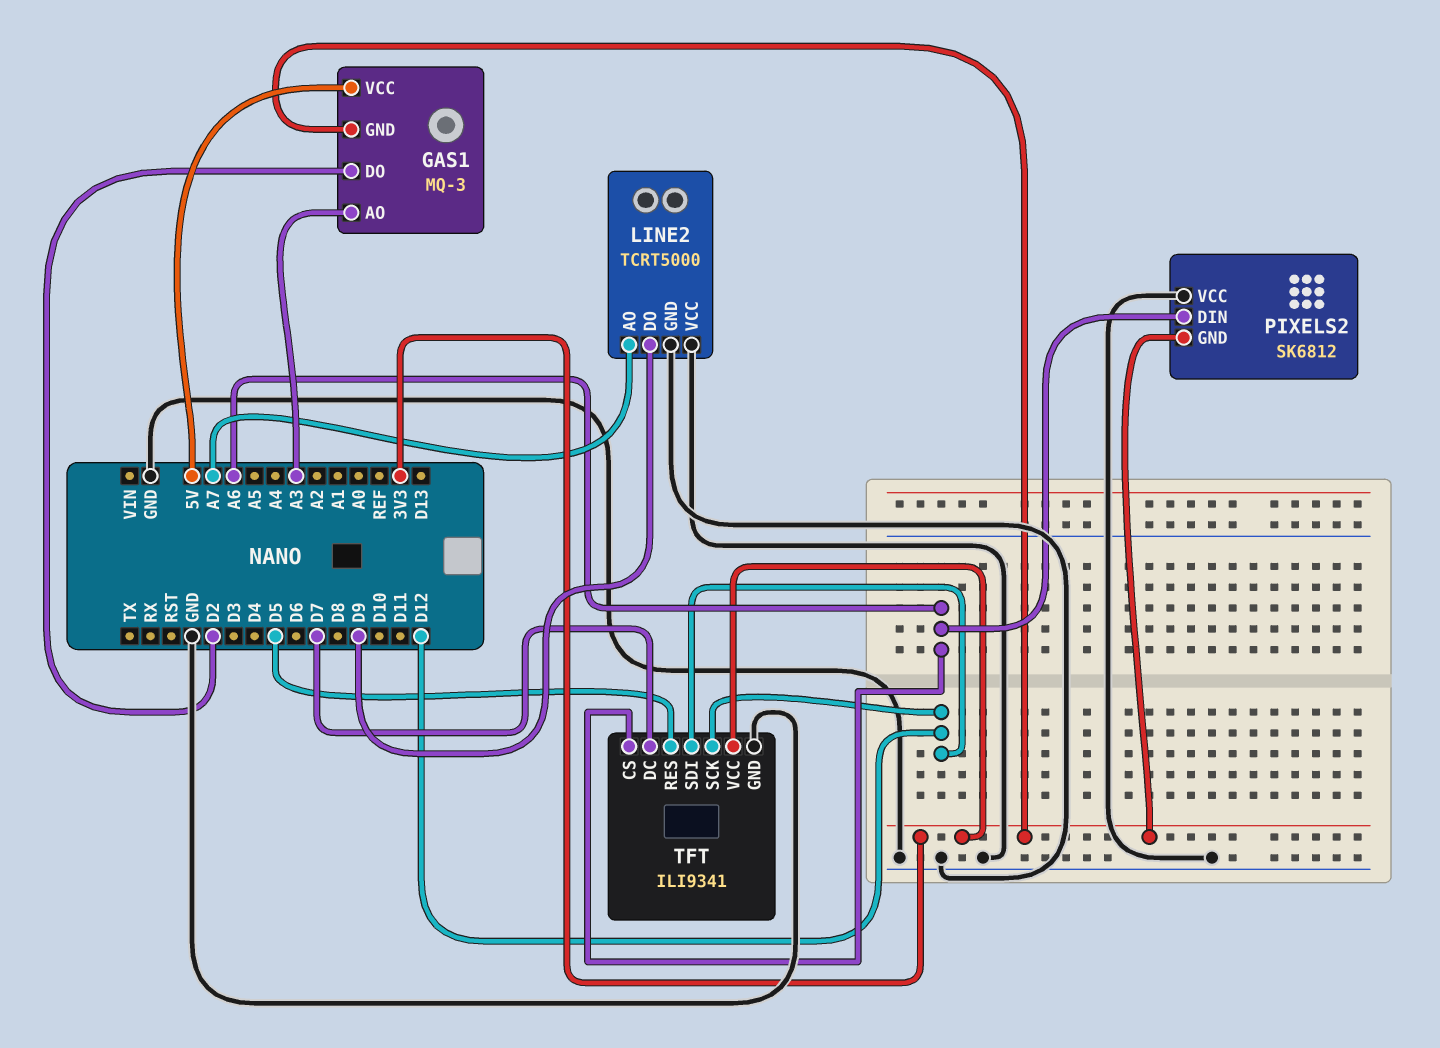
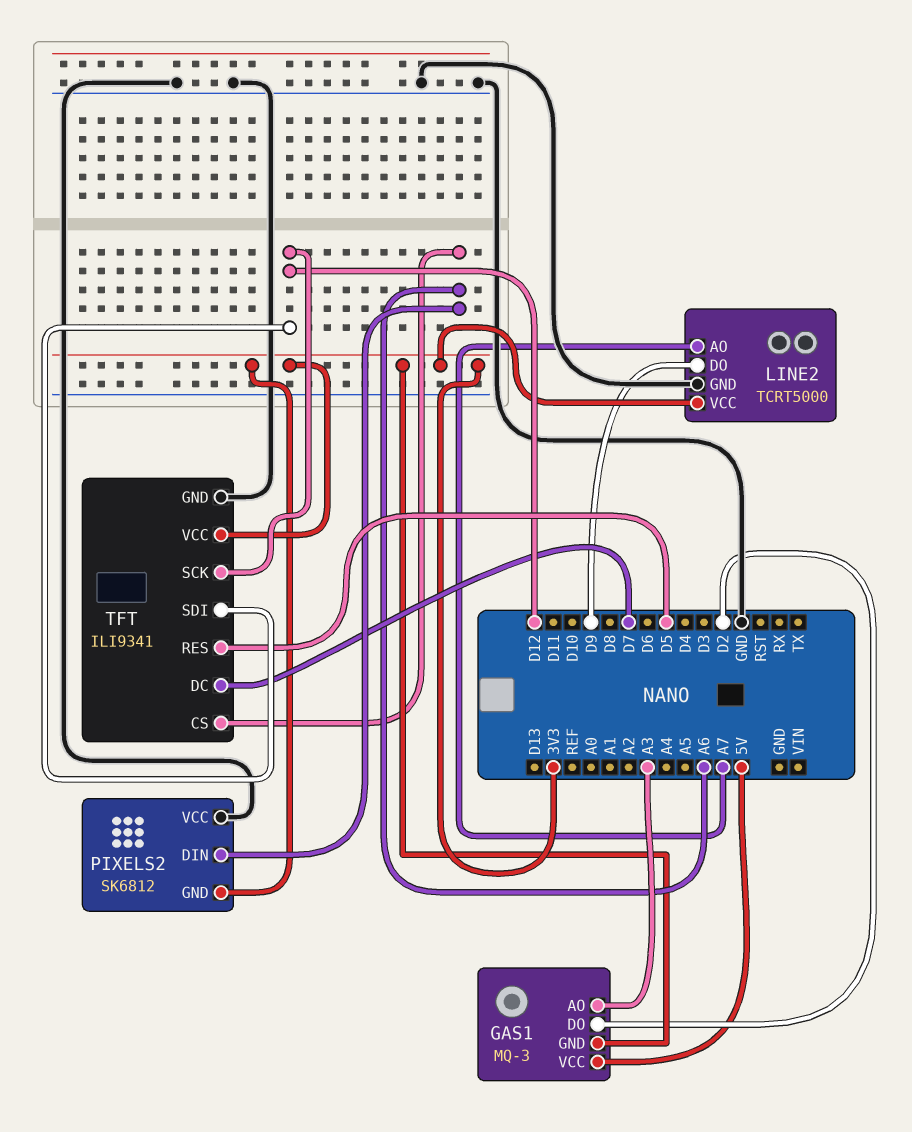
LINE2 pin VCC: GND -> 3V3

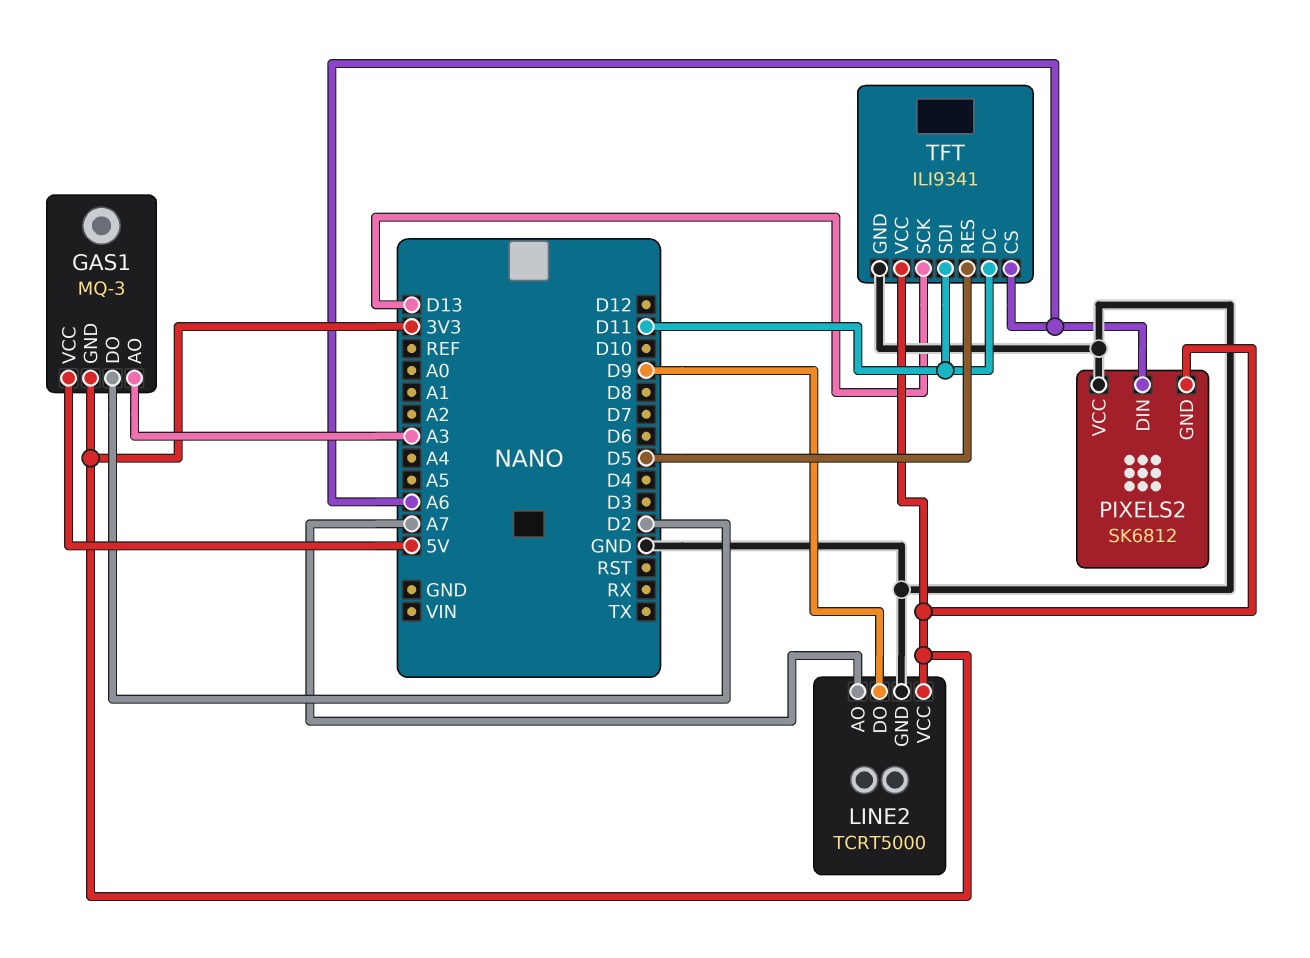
TFT pin DC: D7 -> D11
TFT pin SCK: D12 -> D13
TFT pin SDI: D12 -> D11

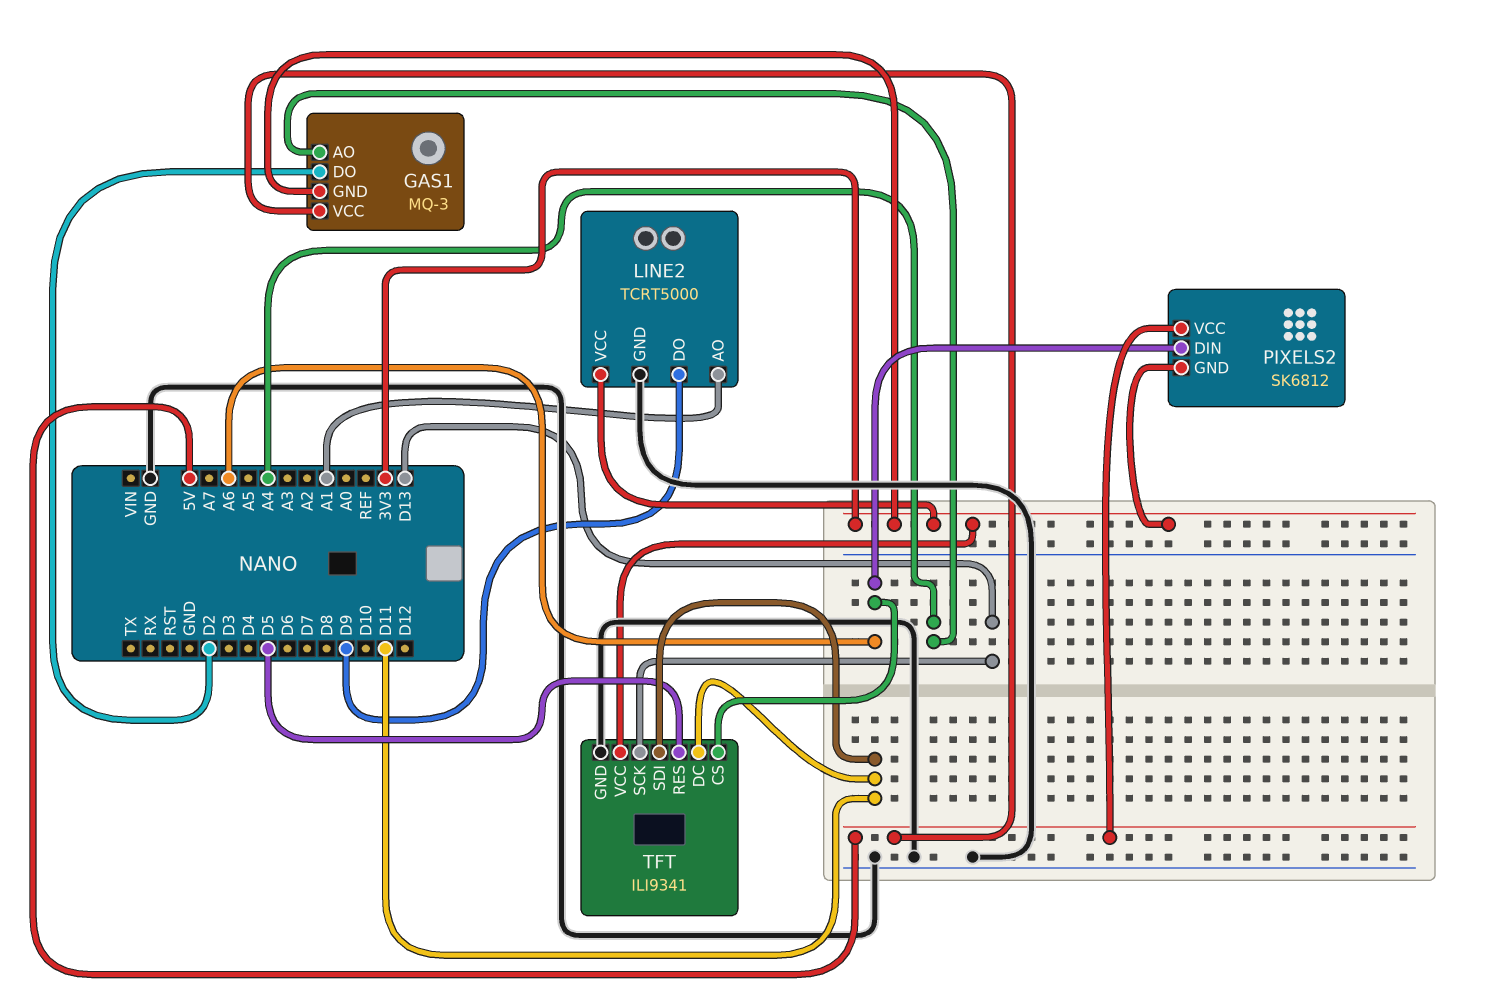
GAS1 pin AO: A3 -> A4
LINE2 pin AO: A7 -> A1
PIXELS2 pin VCC: GND -> 5V

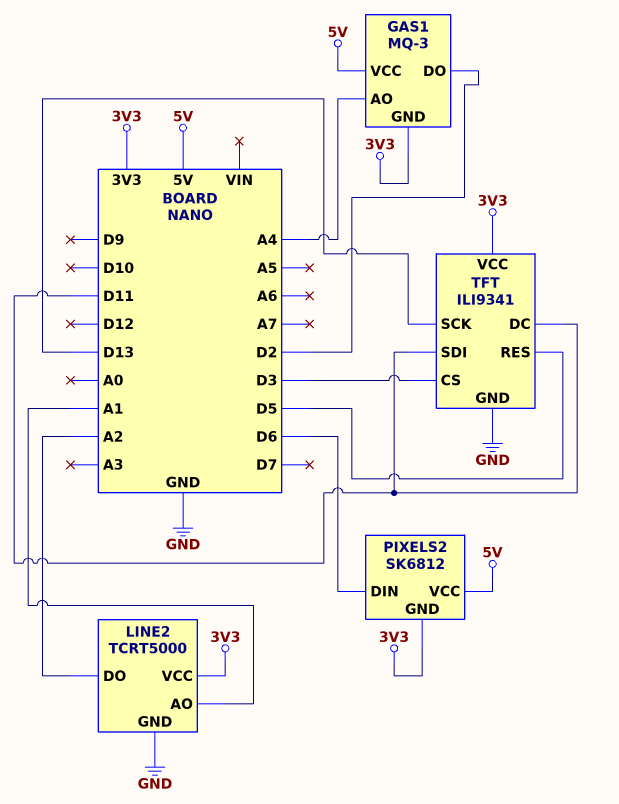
LINE2 pin DO: D9 -> A2
PIXELS2 pin DIN: A6 -> D6
TFT pin CS: A6 -> D3

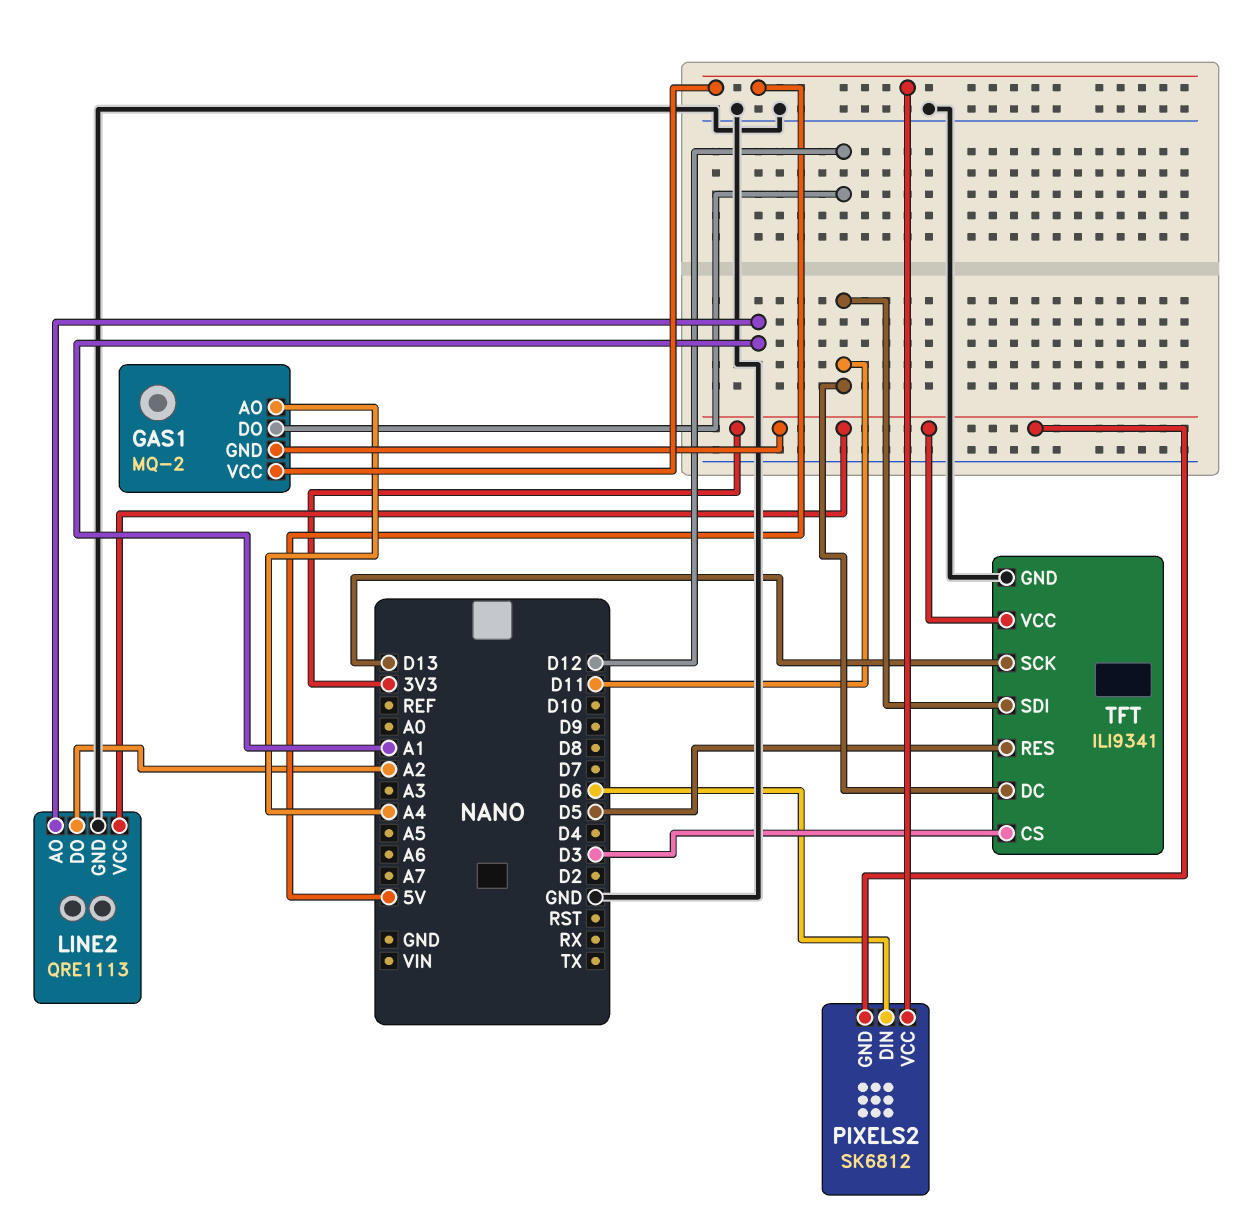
GAS1: MQ-3 -> MQ-2
GAS1 pin DO: D2 -> D12
LINE2: TCRT5000 -> QRE1113

